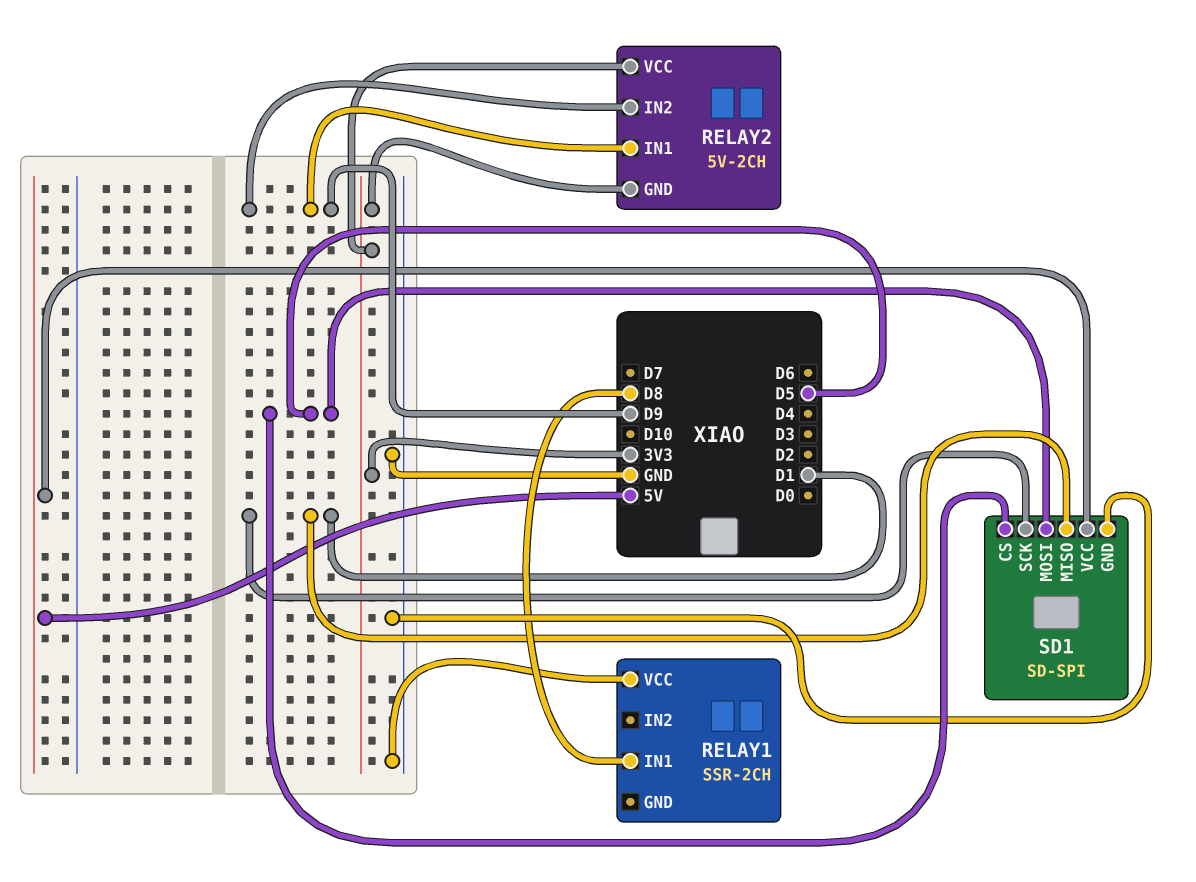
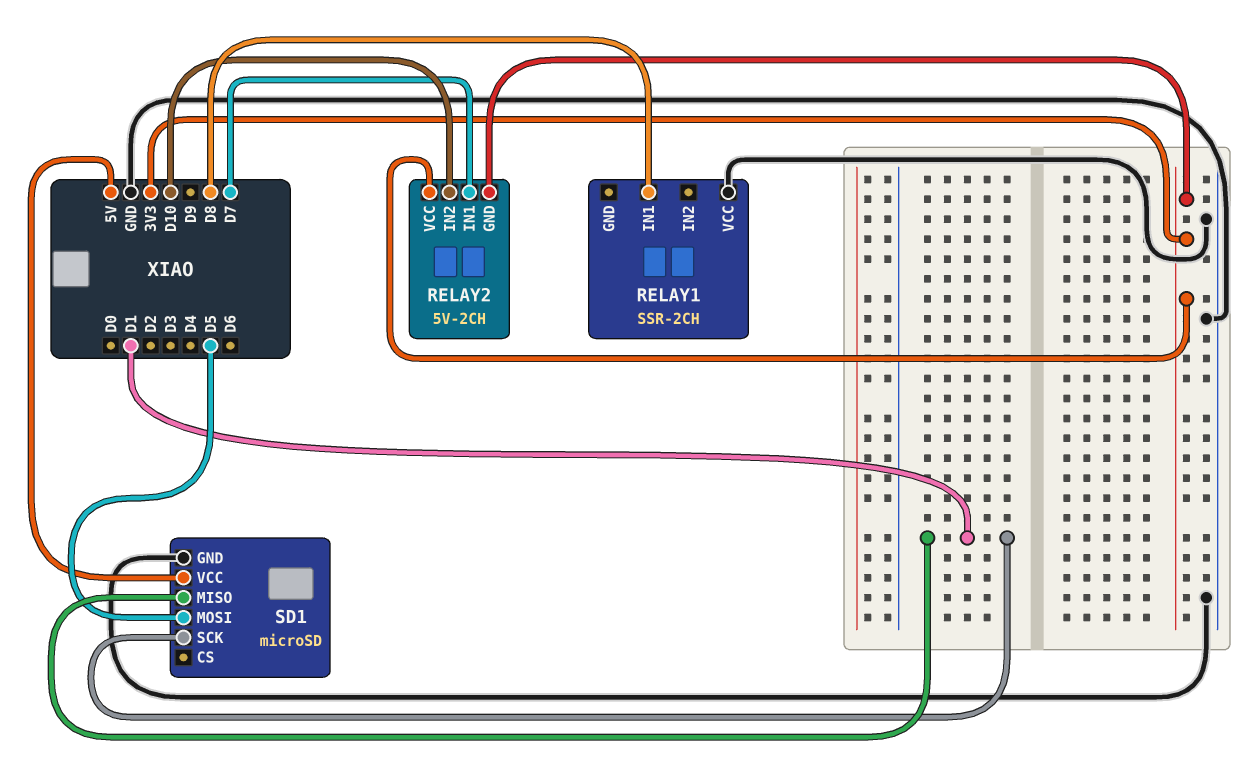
RELAY2 pin IN1: D9 -> D7
RELAY2 pin IN2: D9 -> D10
SD1: SD-SPI -> microSD
SD1 pin CS: D5 -> none

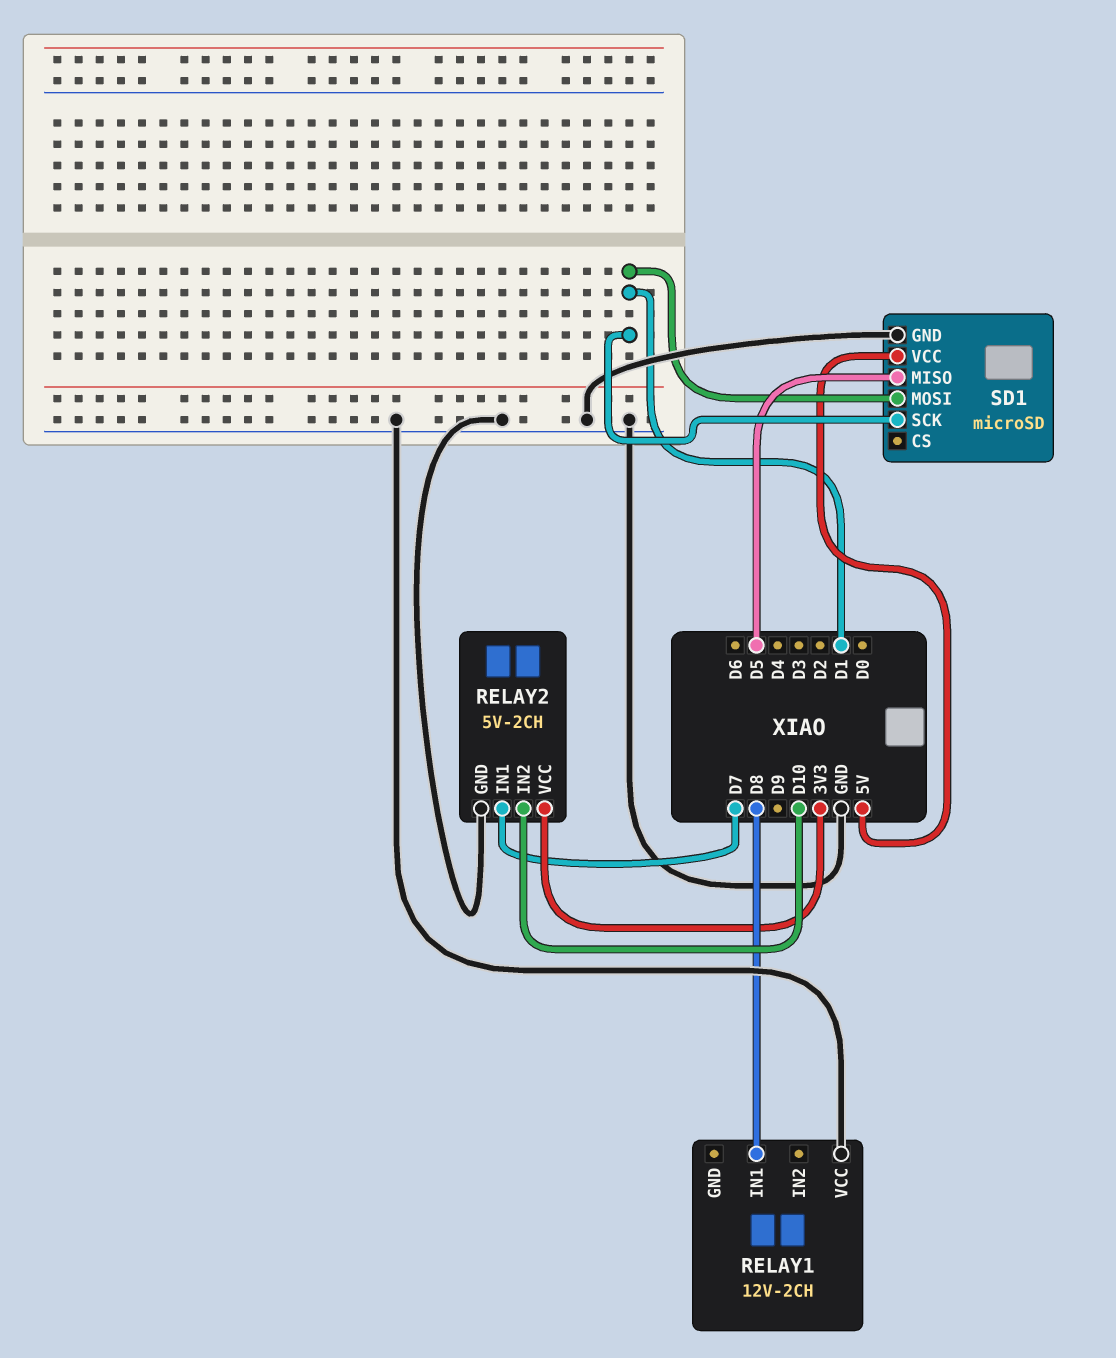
RELAY1: SSR-2CH -> 12V-2CH
RELAY2 pin GND: 3V3 -> GND
SD1 pin MISO: D1 -> D5
SD1 pin MOSI: D5 -> D1

